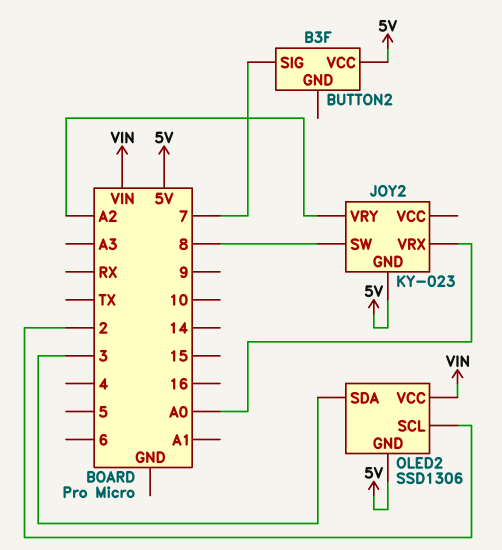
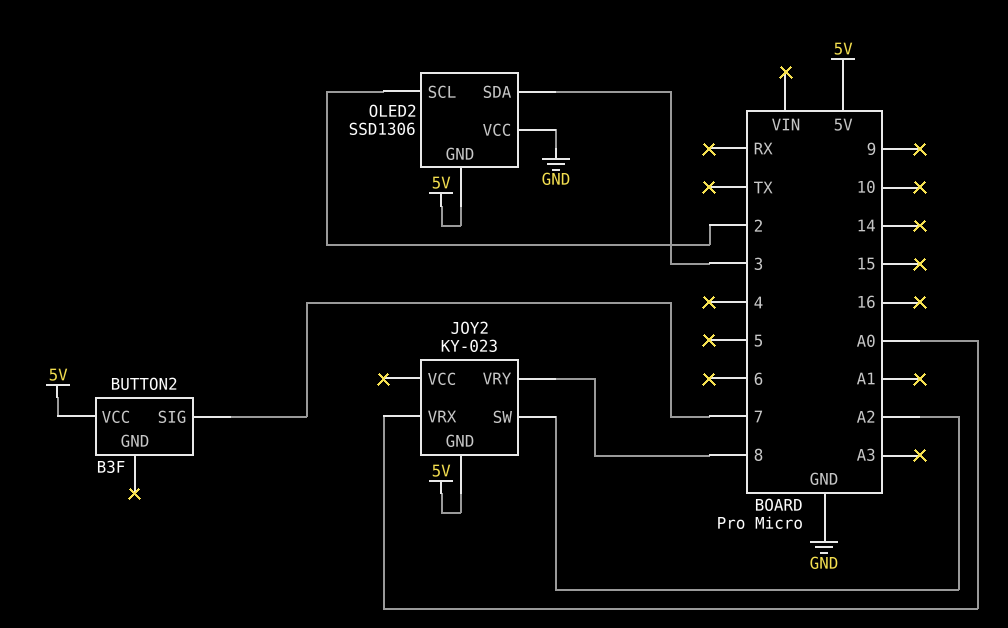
JOY2 pin SW: 8 -> A2
JOY2 pin VRY: A2 -> 8
OLED2 pin VCC: VIN -> GND

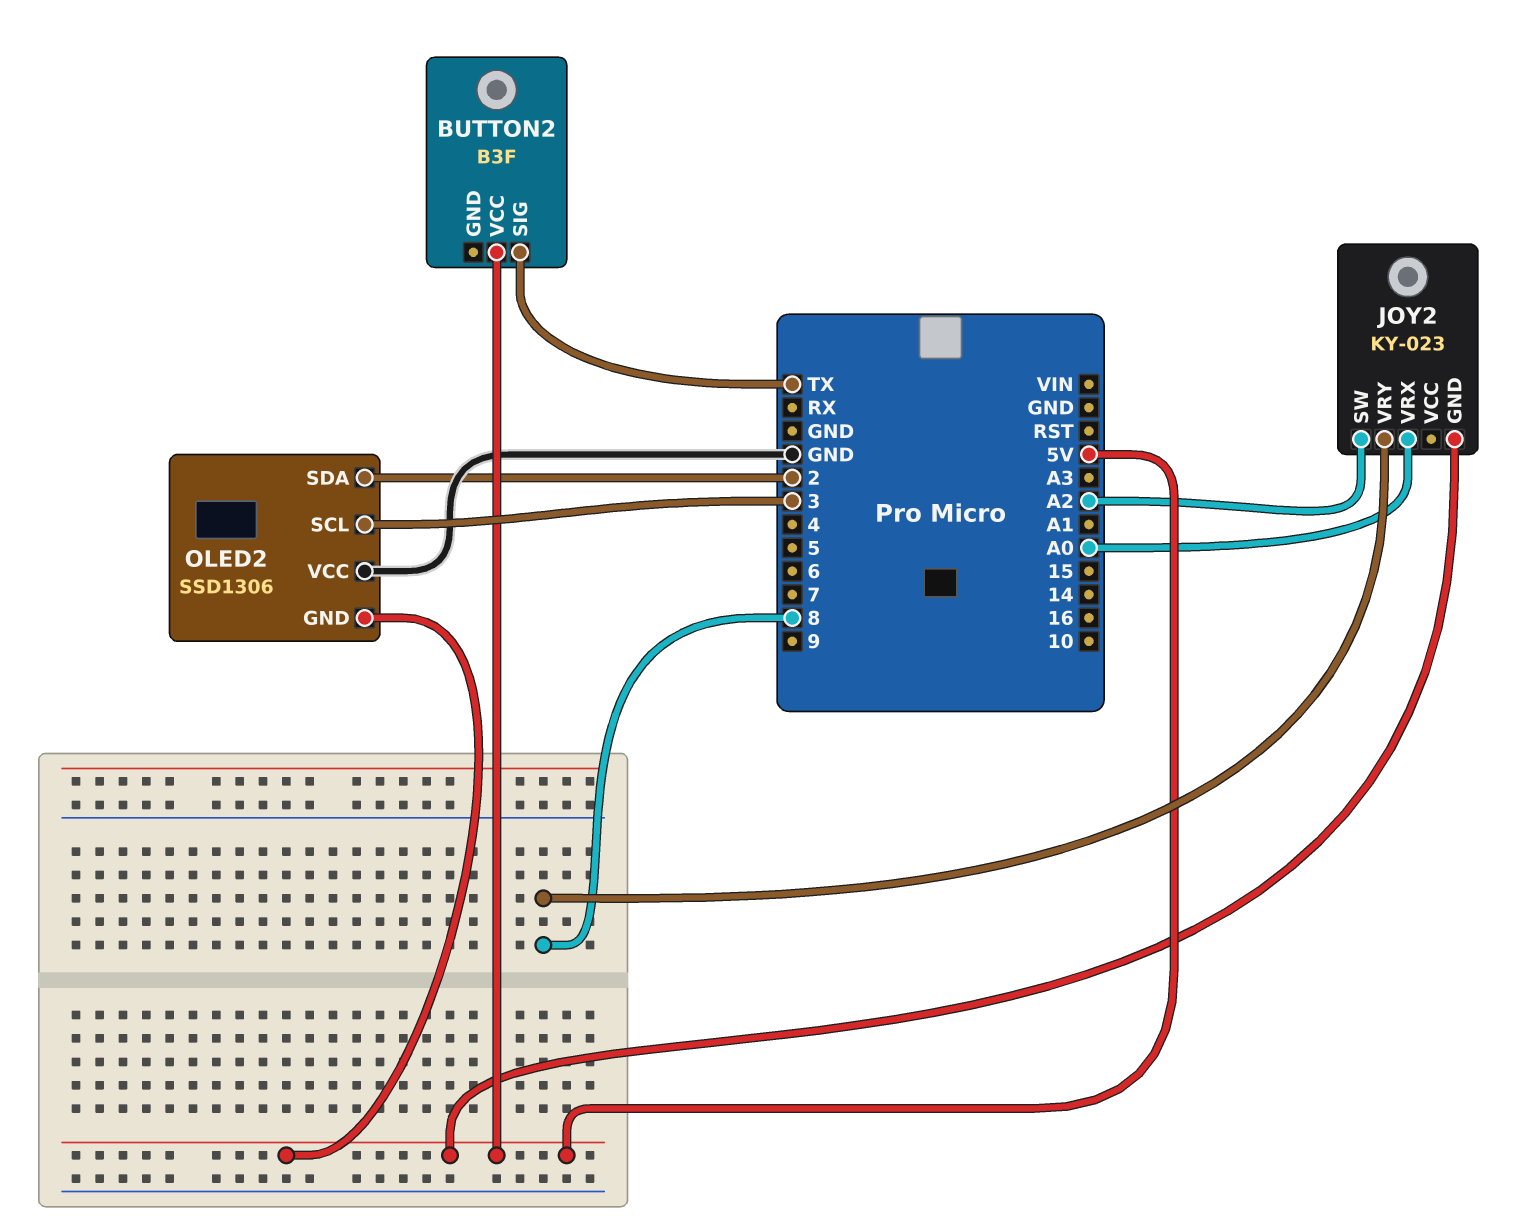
BUTTON2 pin SIG: 7 -> TX
OLED2 pin SCL: 2 -> 3
OLED2 pin SDA: 3 -> 2

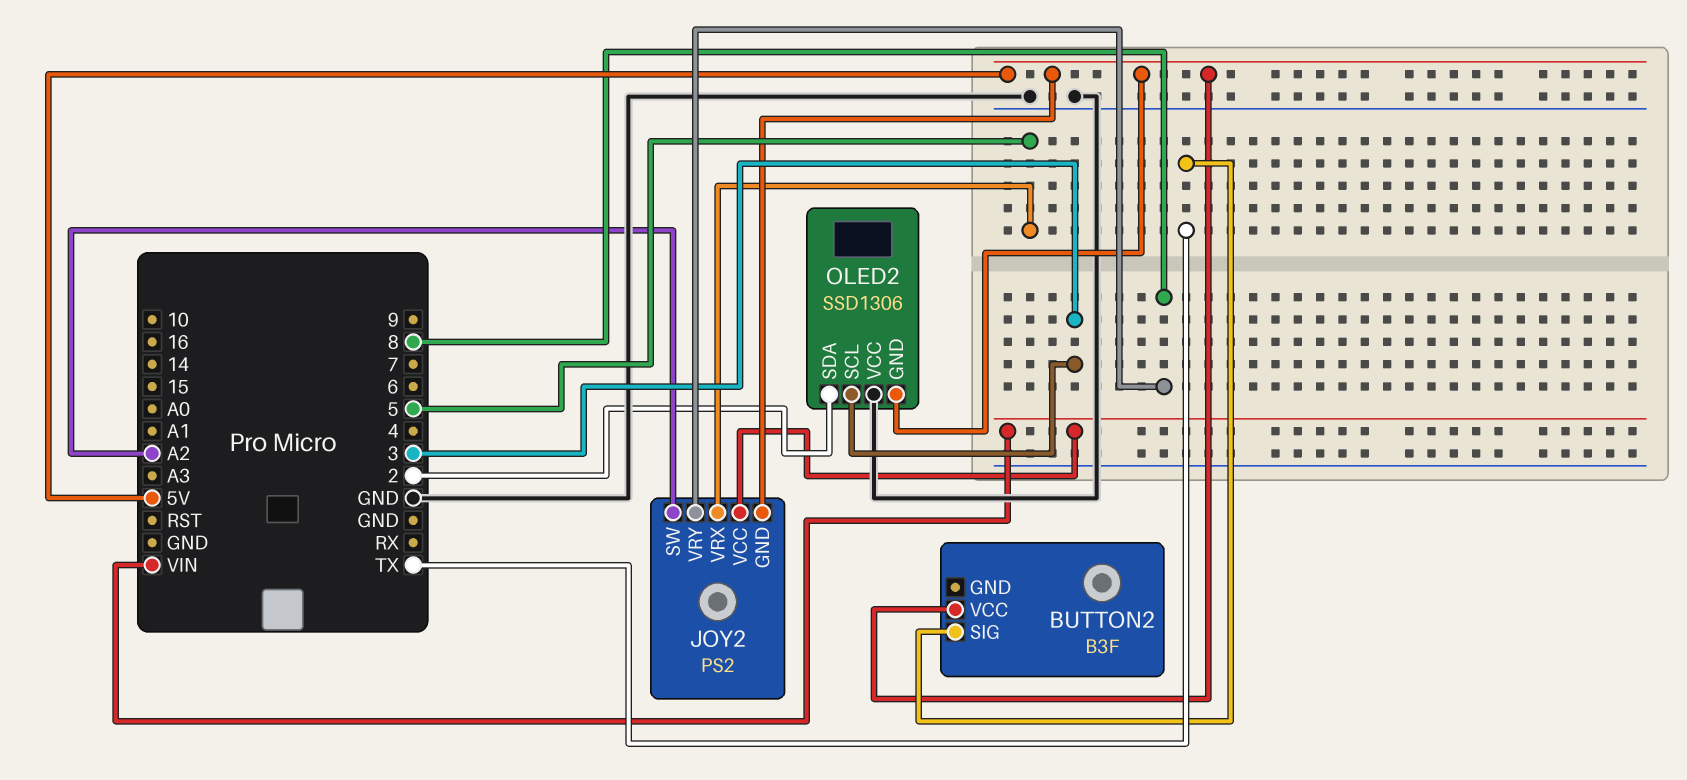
JOY2: KY-023 -> PS2
JOY2 pin VCC: none -> VIN
JOY2 pin VRX: A0 -> 5

